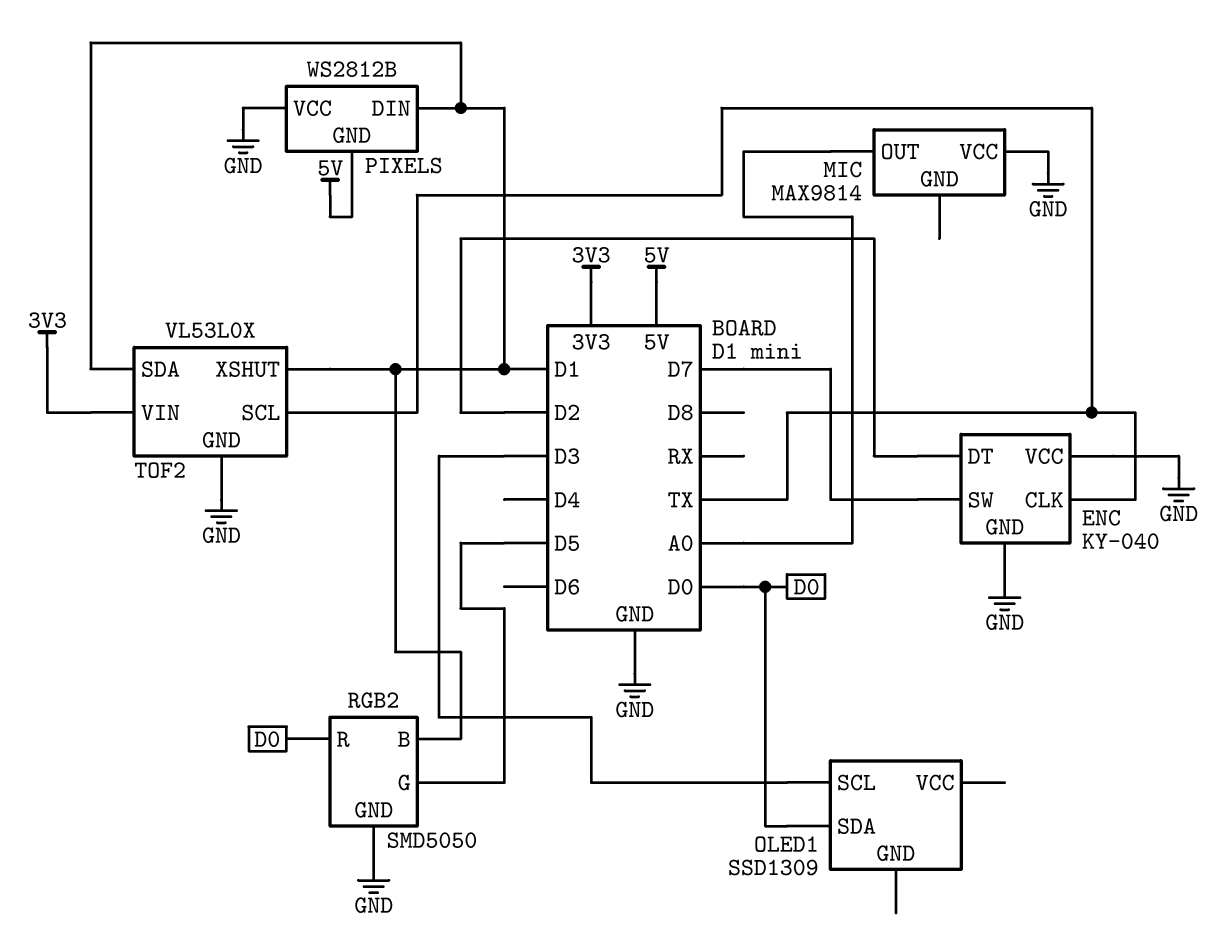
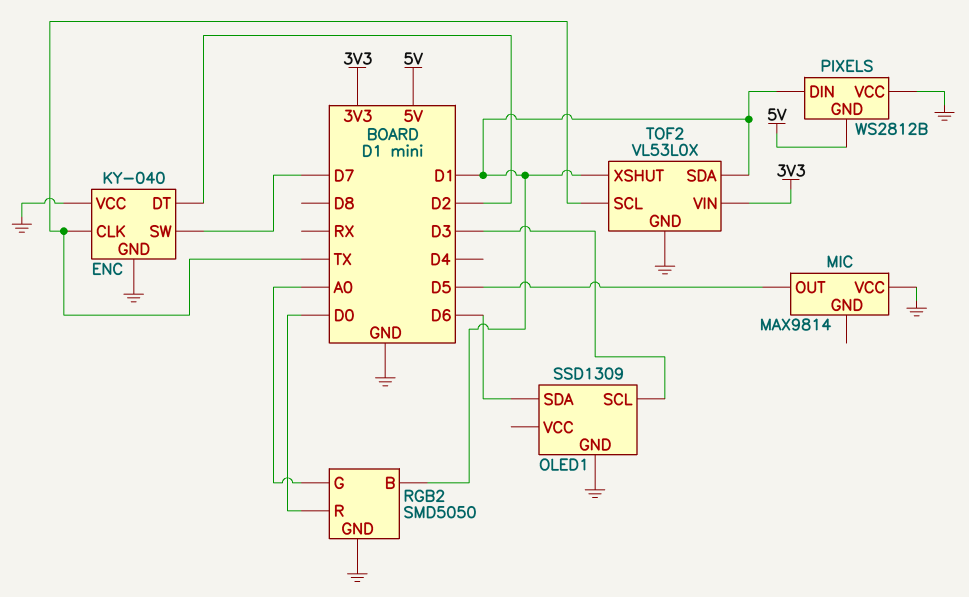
MIC pin OUT: A0 -> D5
OLED1 pin GND: none -> GND
OLED1 pin SDA: D0 -> D6
RGB2 pin G: D5 -> A0

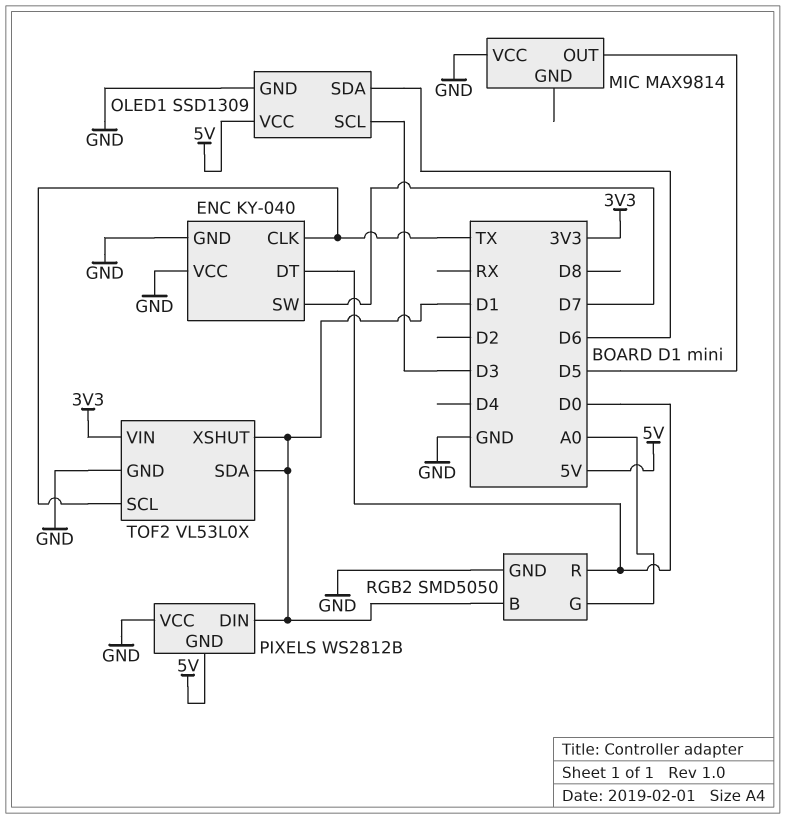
ENC pin DT: D2 -> D0
OLED1 pin VCC: none -> 5V

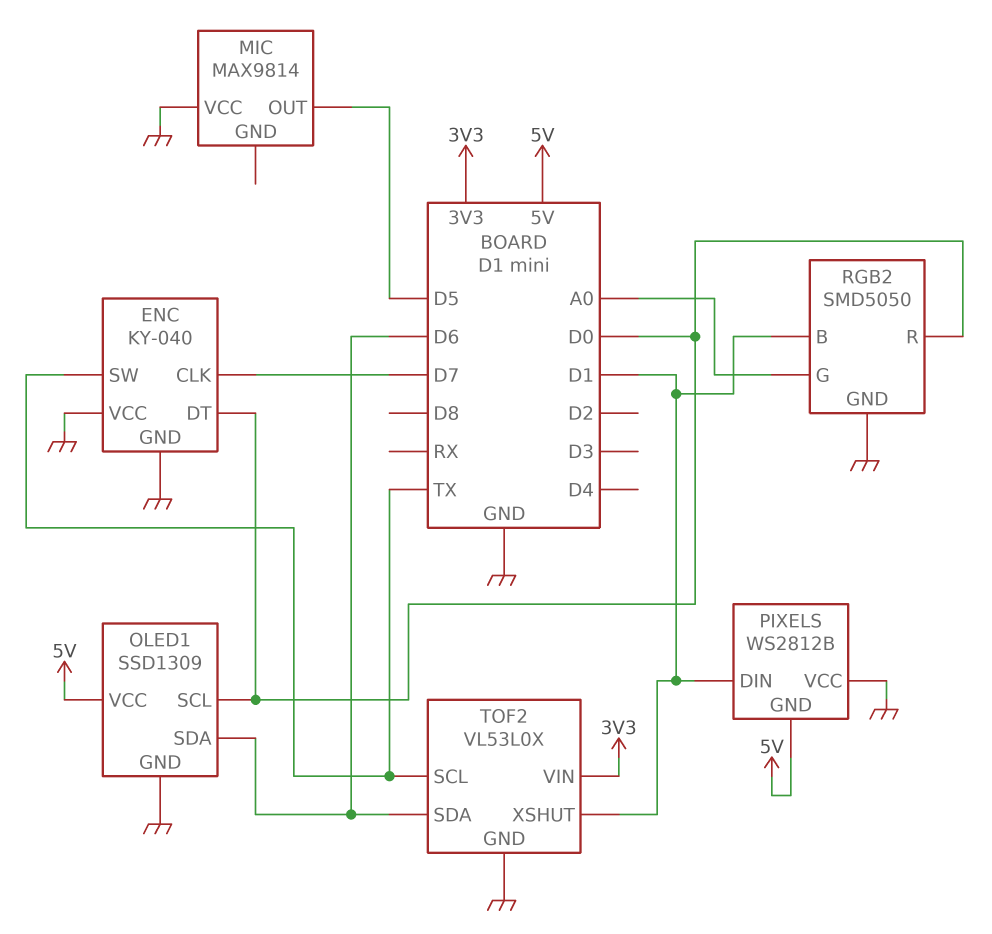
ENC pin CLK: TX -> D7
ENC pin SW: D7 -> TX
OLED1 pin SCL: D3 -> D0
TOF2 pin SDA: D1 -> D6

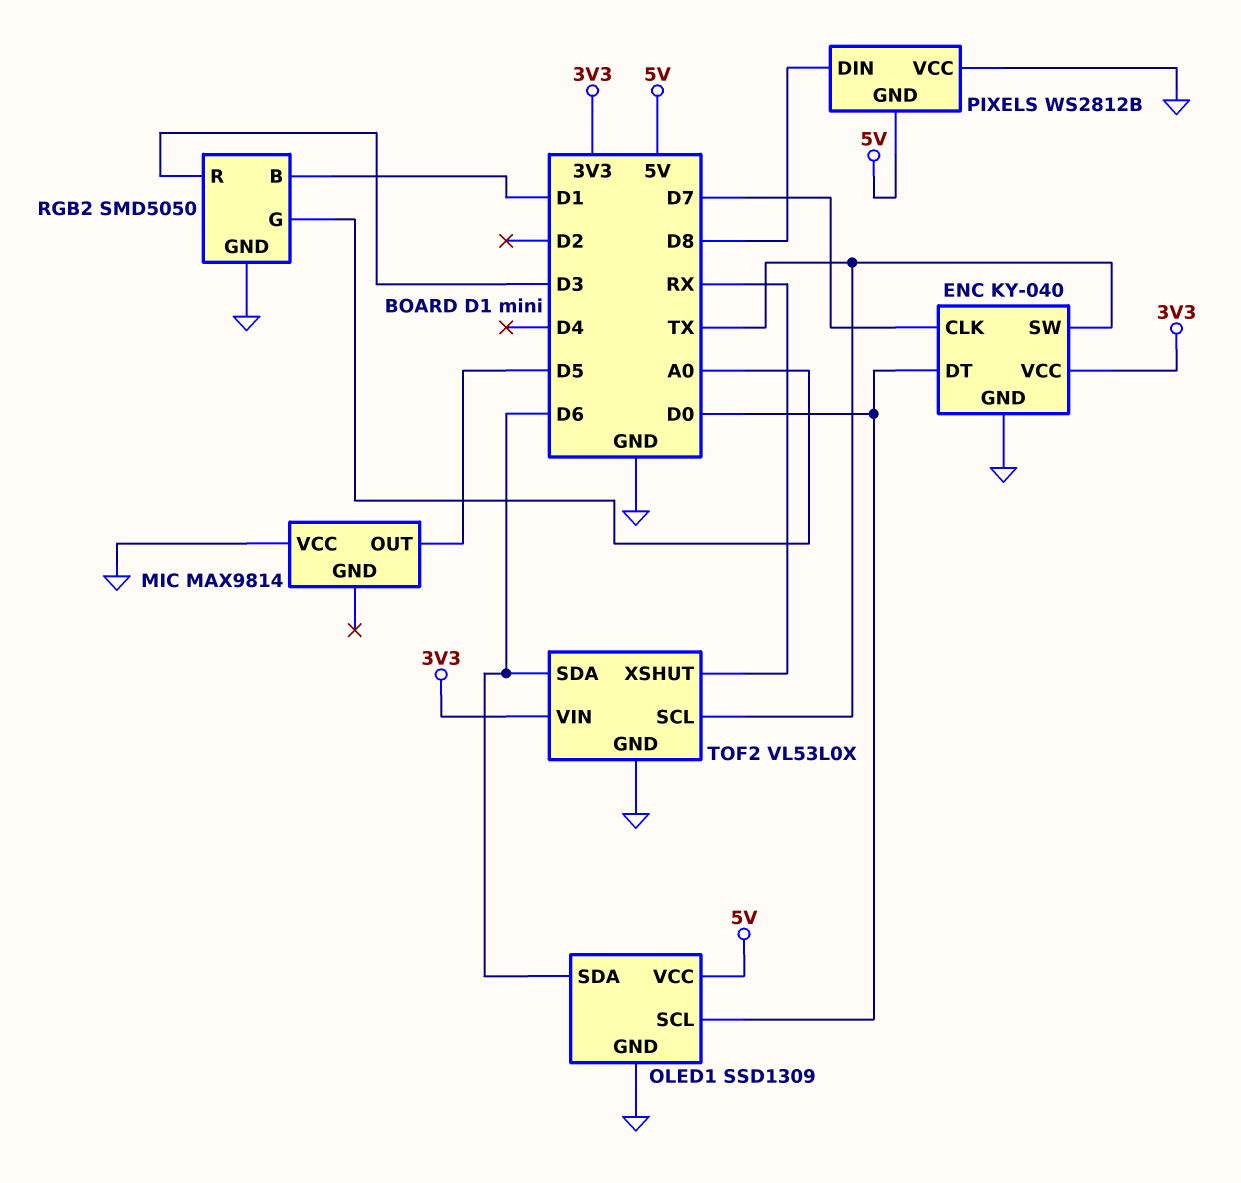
ENC pin VCC: GND -> 3V3
PIXELS pin DIN: D1 -> D8
RGB2 pin R: D0 -> D3
TOF2 pin XSHUT: D1 -> RX

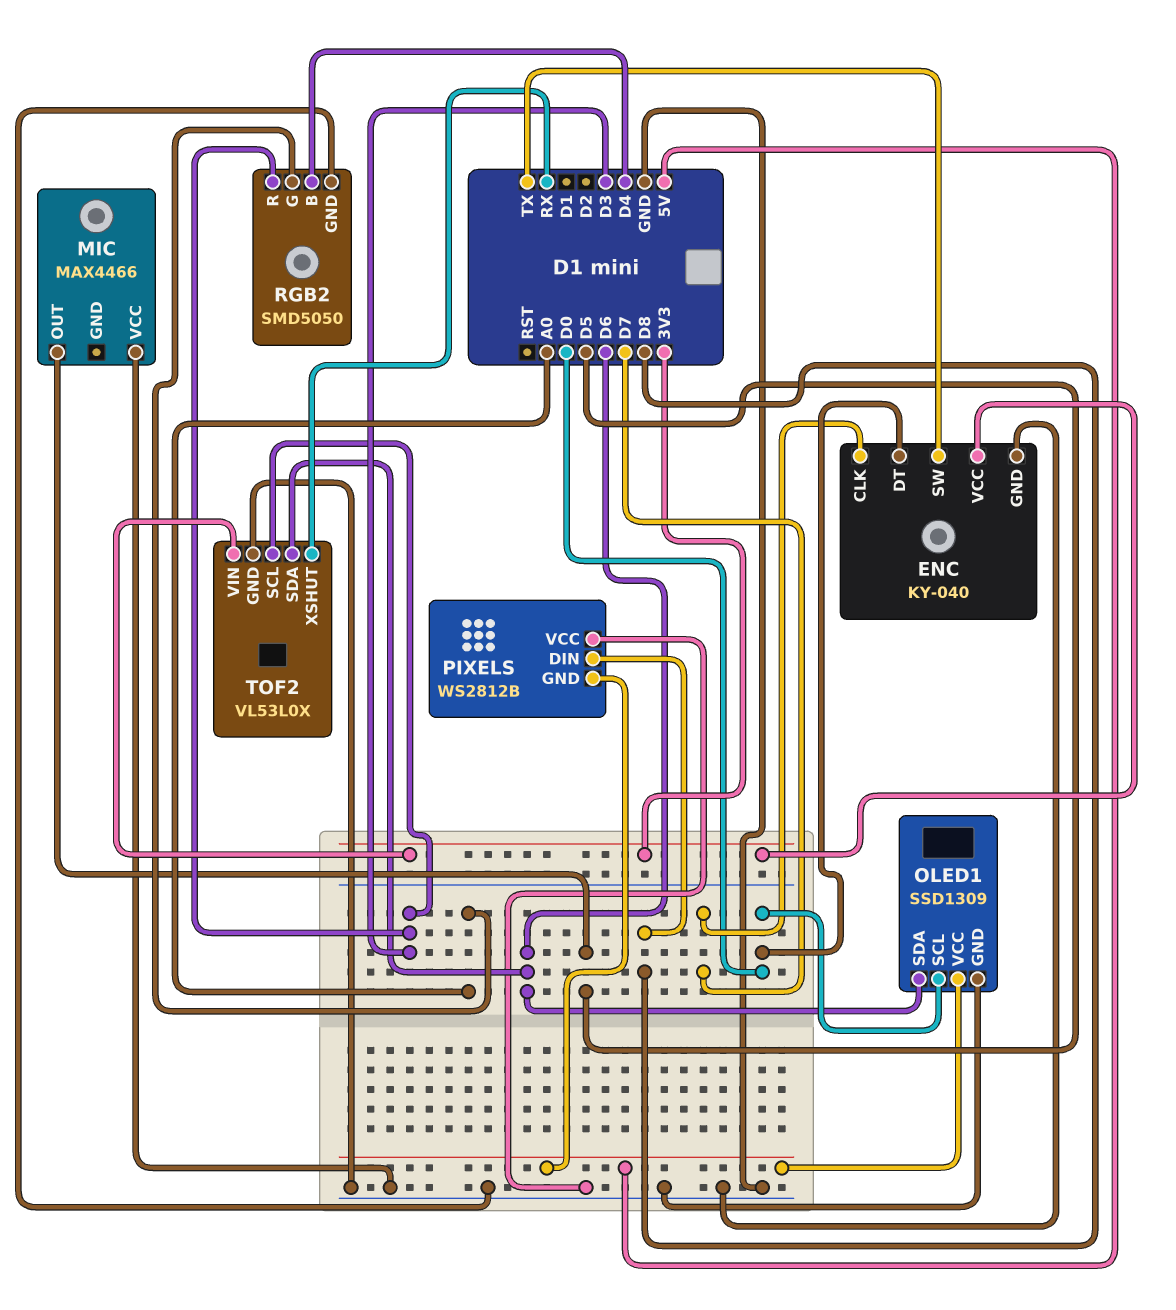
MIC: MAX9814 -> MAX4466
RGB2 pin B: D1 -> D4
TOF2 pin SCL: TX -> D3

